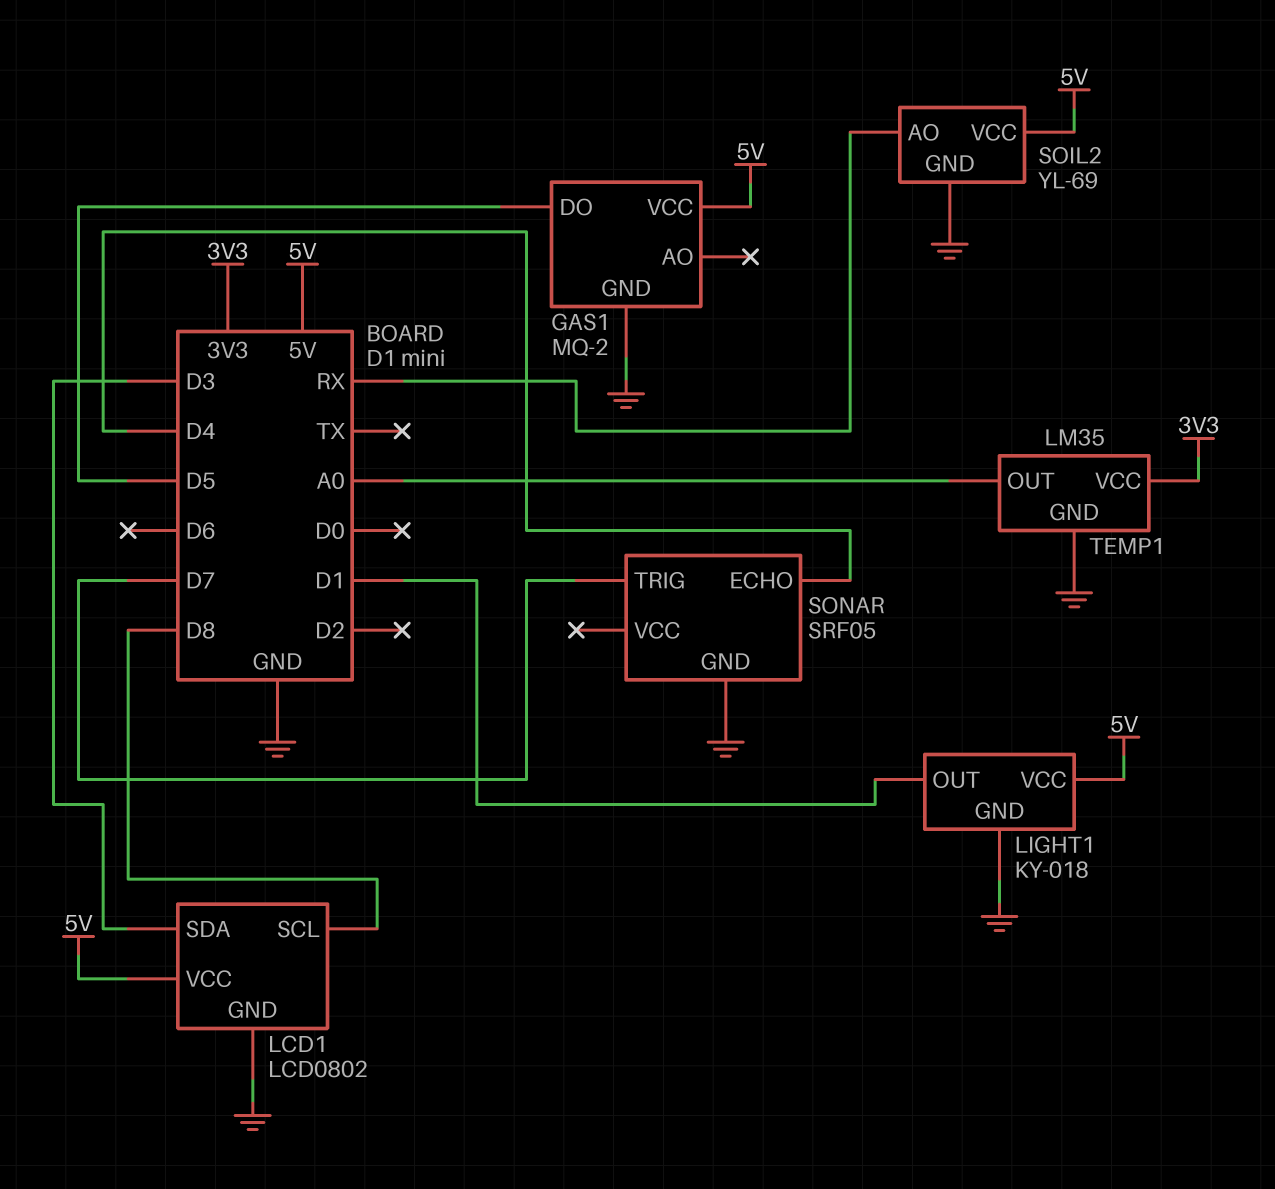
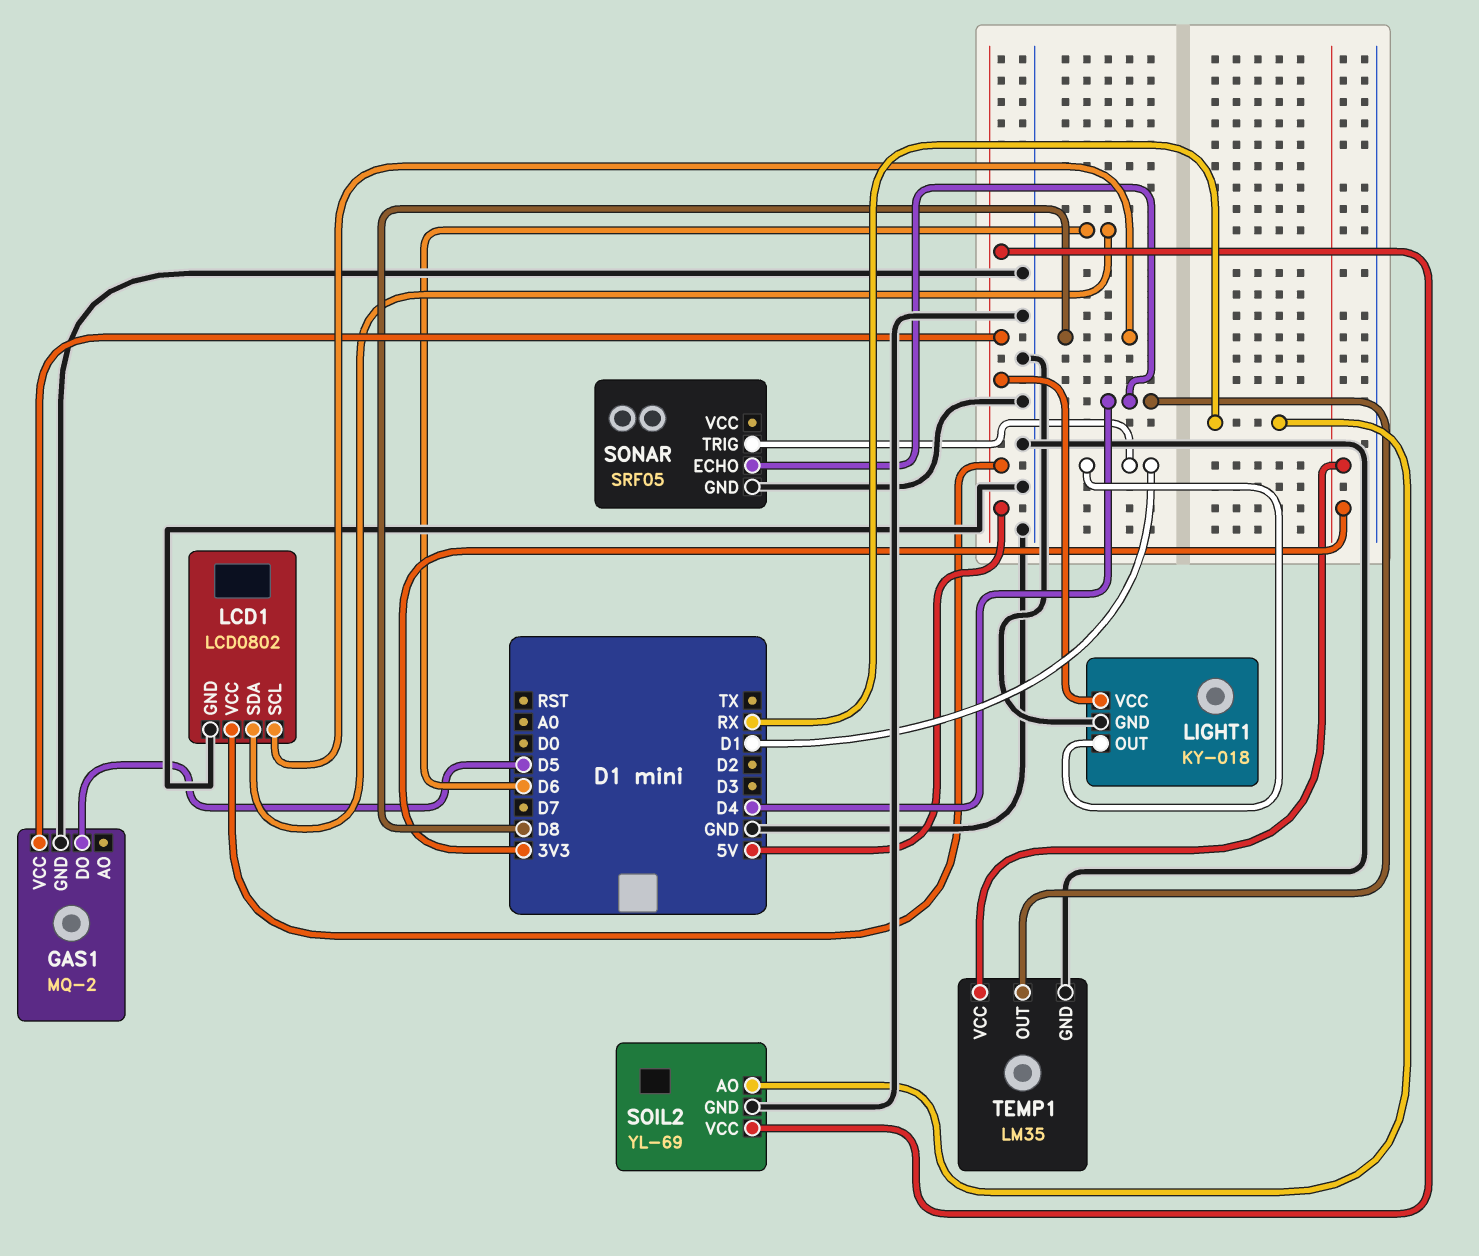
LCD1 pin SDA: D3 -> D6
SONAR pin TRIG: D7 -> D1
TEMP1 pin OUT: A0 -> D4

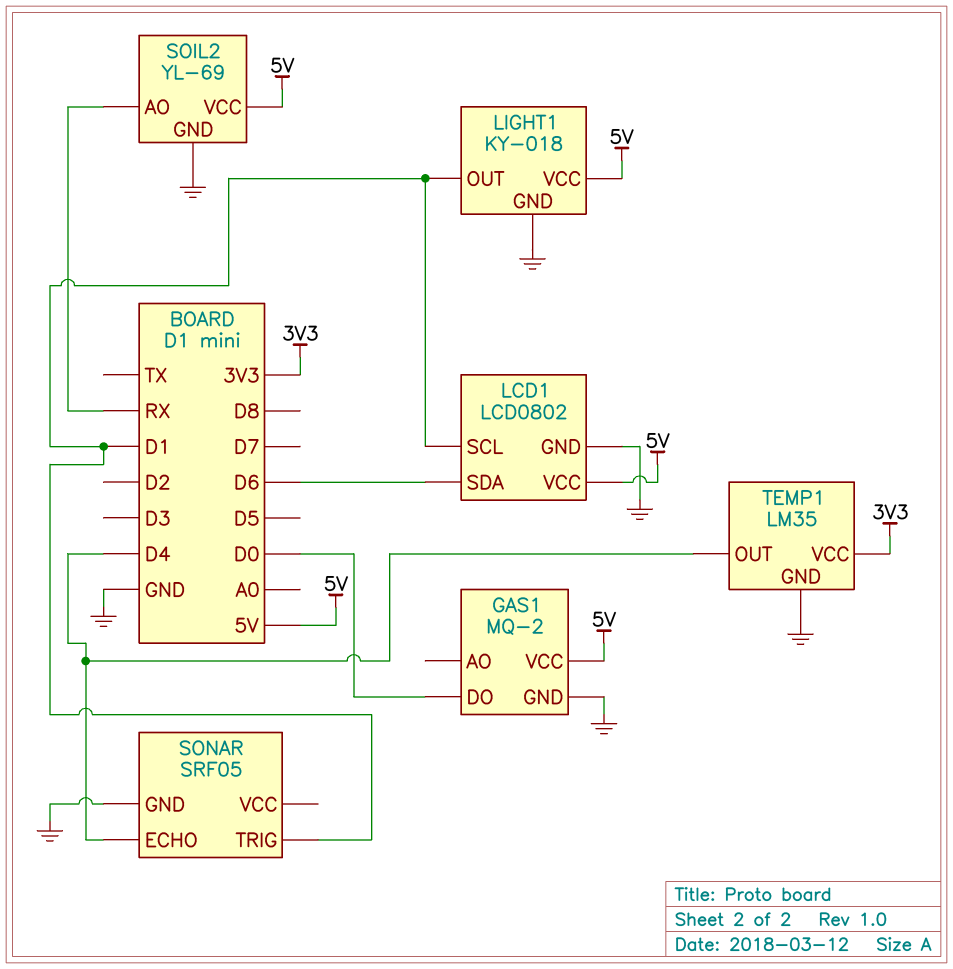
GAS1 pin DO: D5 -> D0
LCD1 pin SCL: D8 -> D1

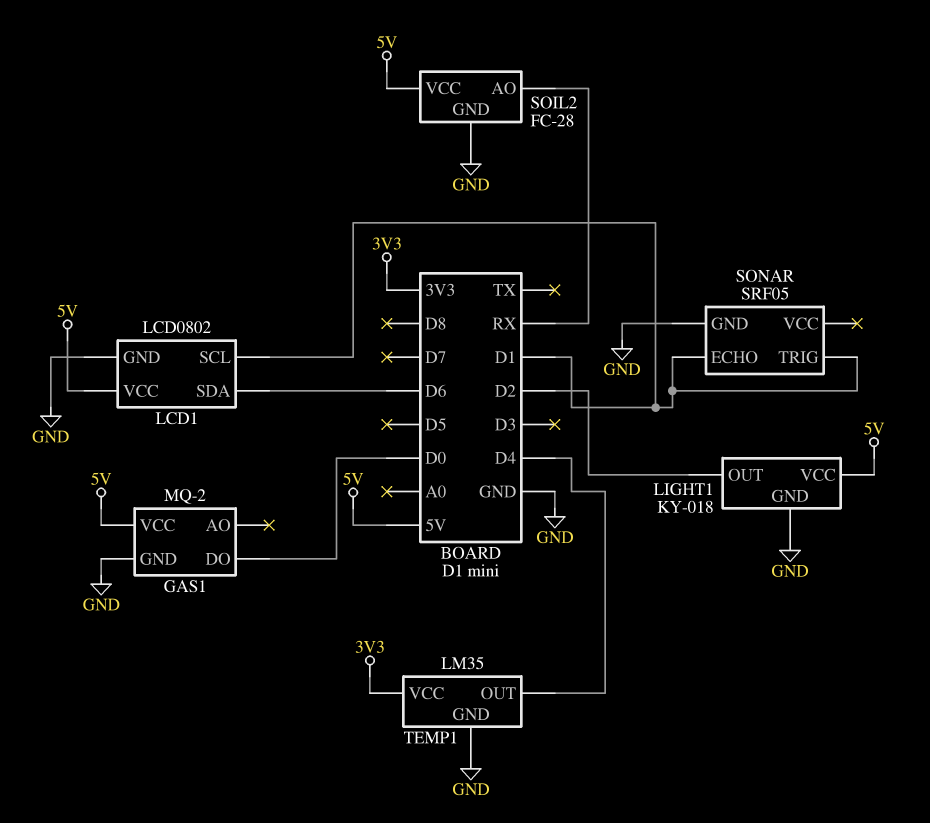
LIGHT1 pin OUT: D1 -> D2
SOIL2: YL-69 -> FC-28
SONAR pin ECHO: D4 -> D1

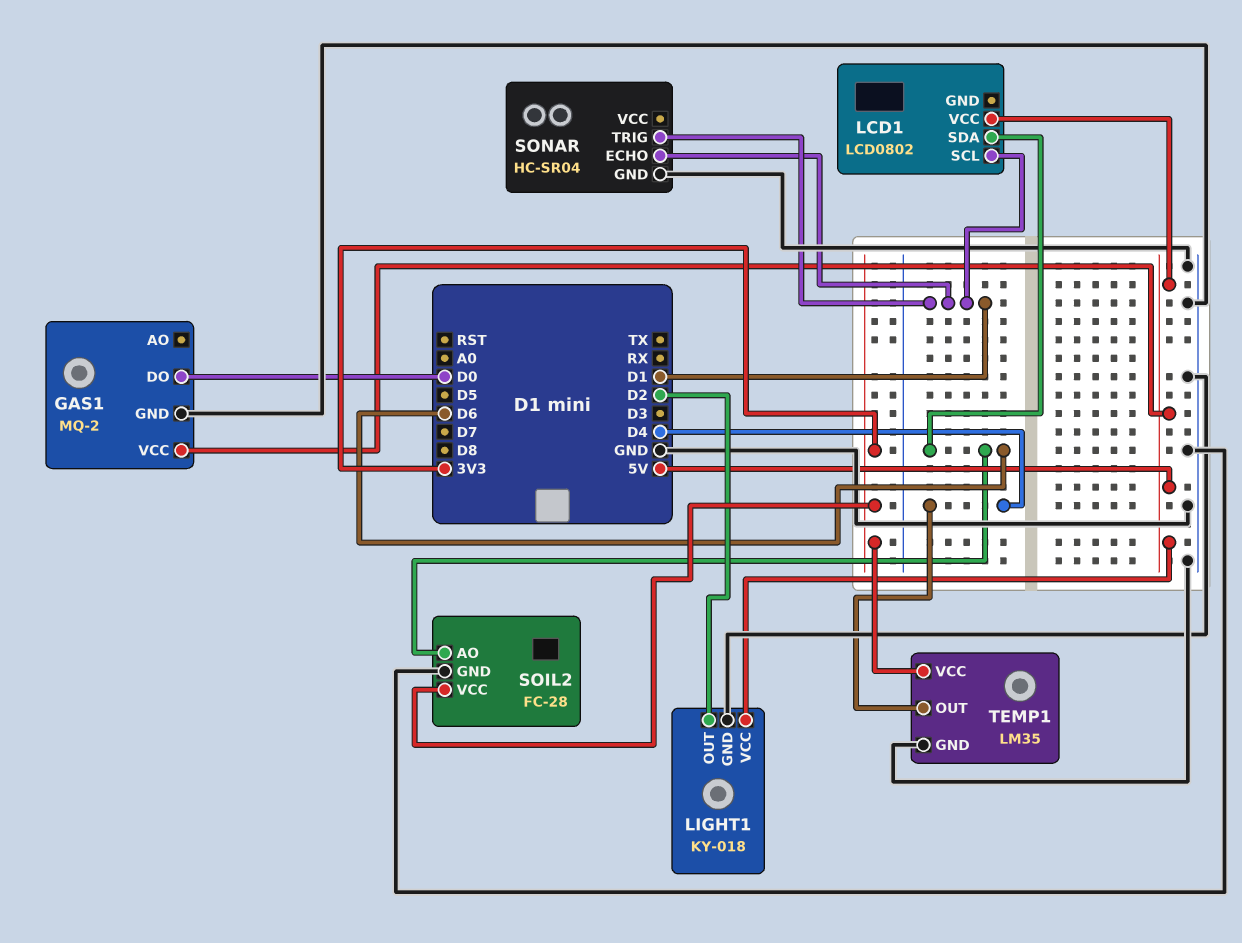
LCD1 pin GND: GND -> none
SOIL2 pin AO: RX -> D6
SOIL2 pin VCC: 5V -> 3V3
SONAR: SRF05 -> HC-SR04

